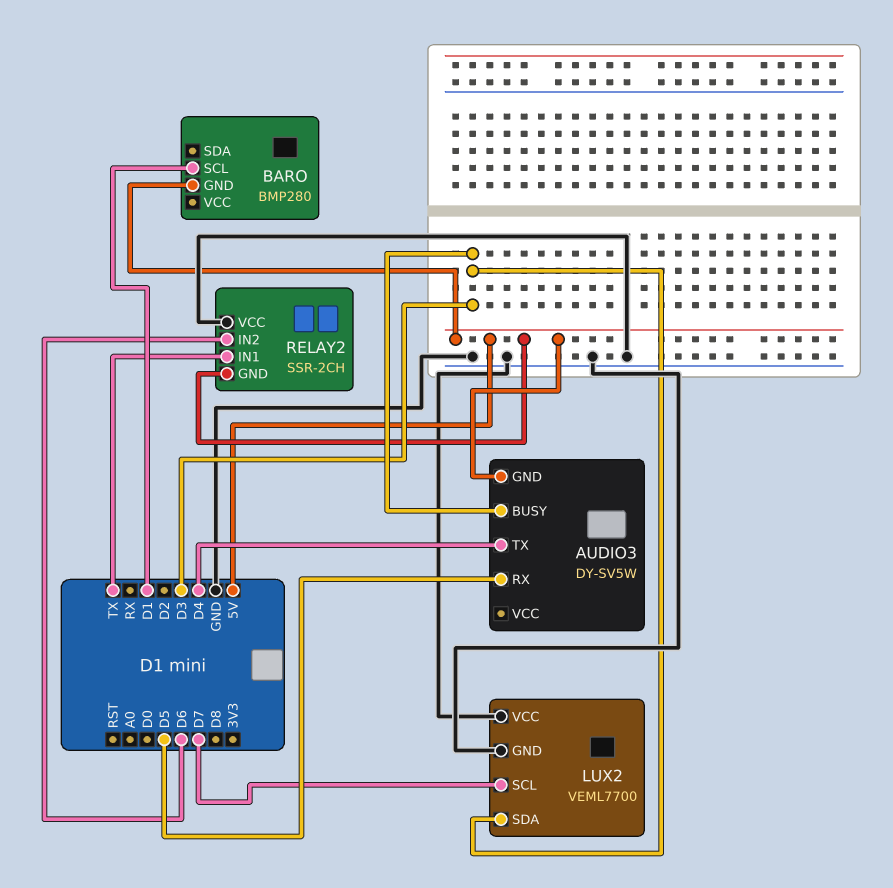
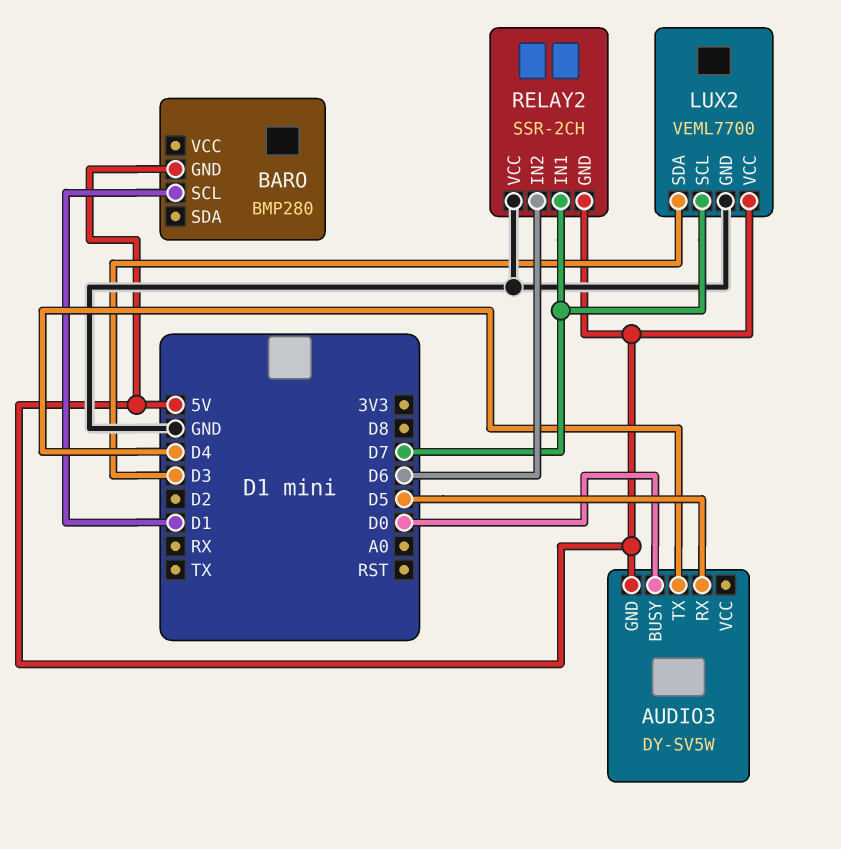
AUDIO3 pin BUSY: D3 -> D0
LUX2 pin VCC: GND -> 5V
RELAY2 pin IN1: TX -> D7

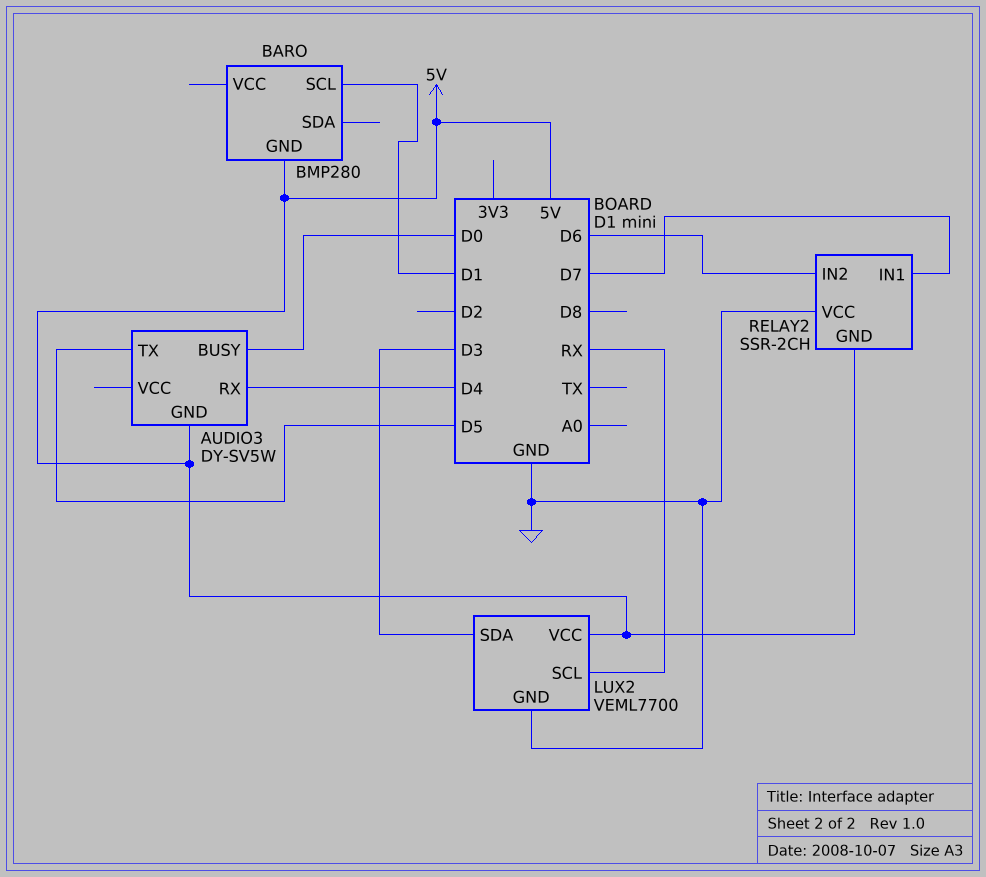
AUDIO3 pin RX: D5 -> D4
AUDIO3 pin TX: D4 -> D5
LUX2 pin SCL: D7 -> RX

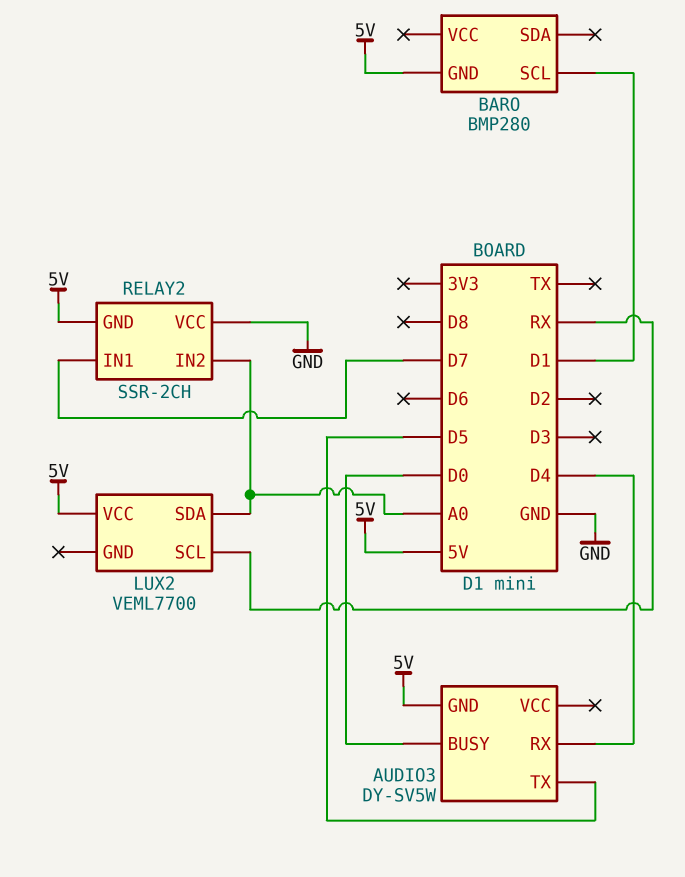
LUX2 pin GND: GND -> none
LUX2 pin SDA: D3 -> A0
RELAY2 pin IN2: D6 -> A0

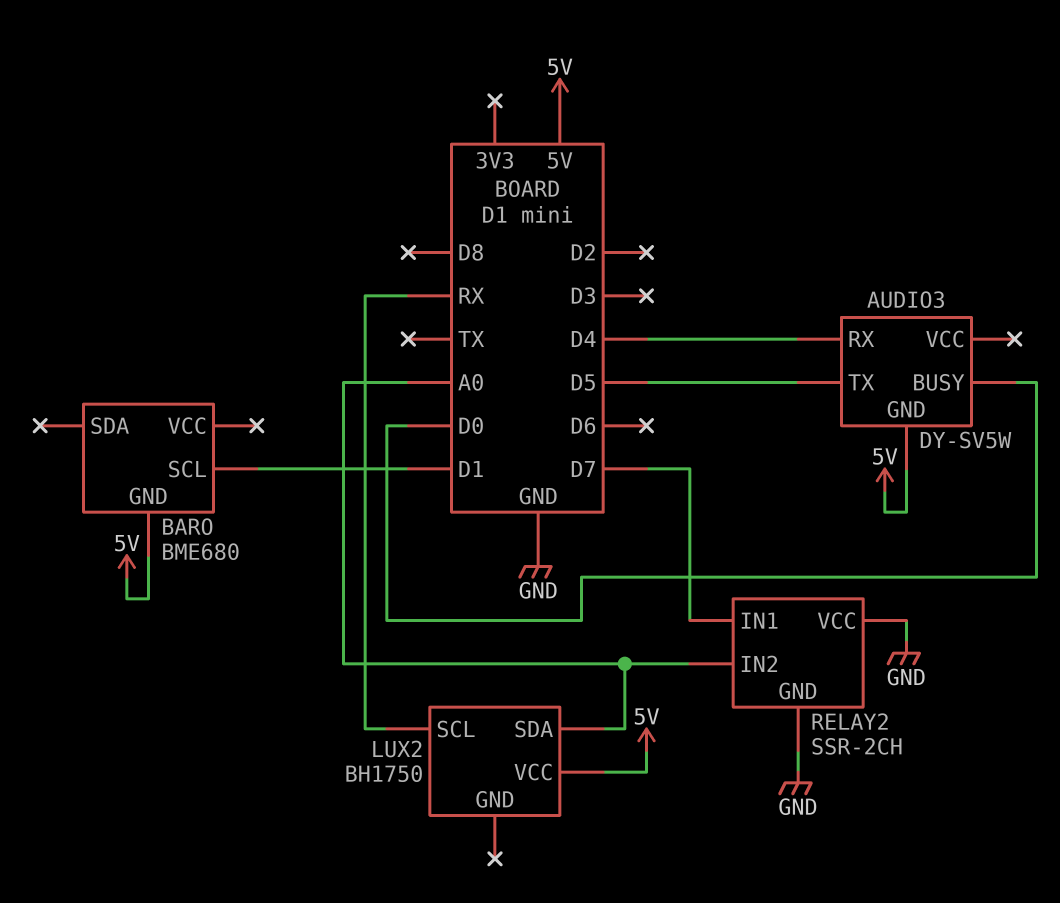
BARO: BMP280 -> BME680
LUX2: VEML7700 -> BH1750
RELAY2 pin GND: 5V -> GND

